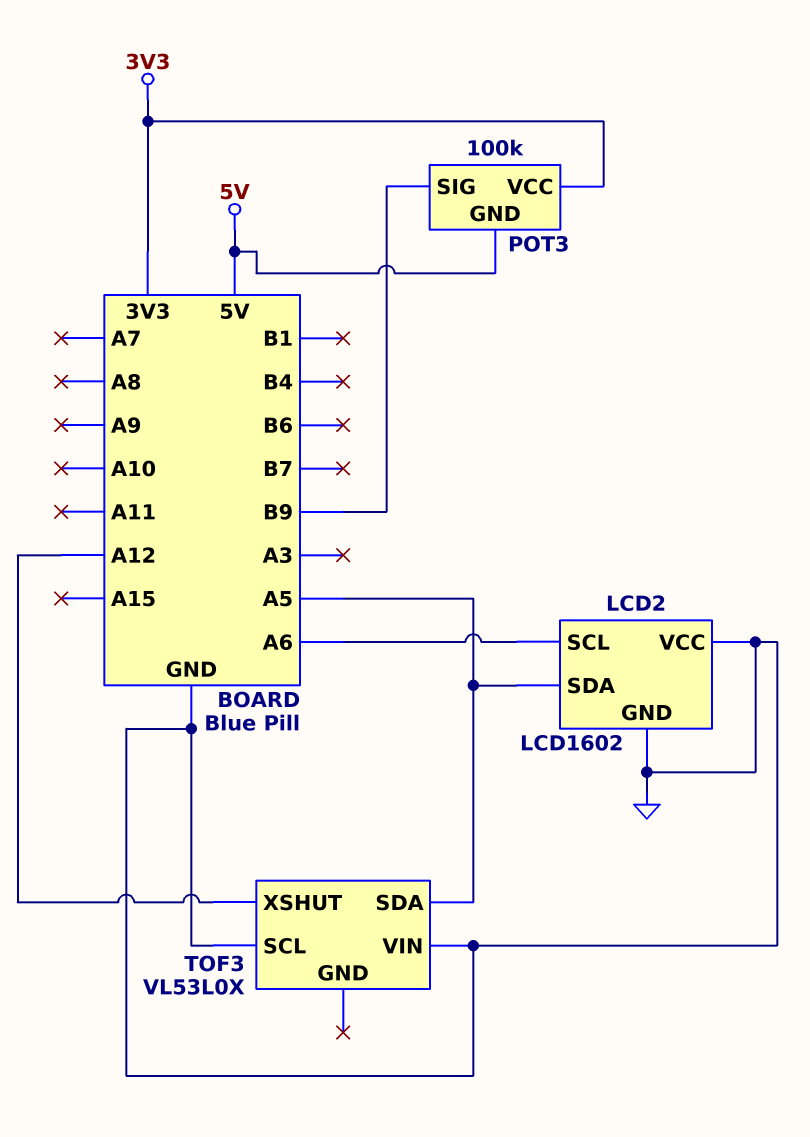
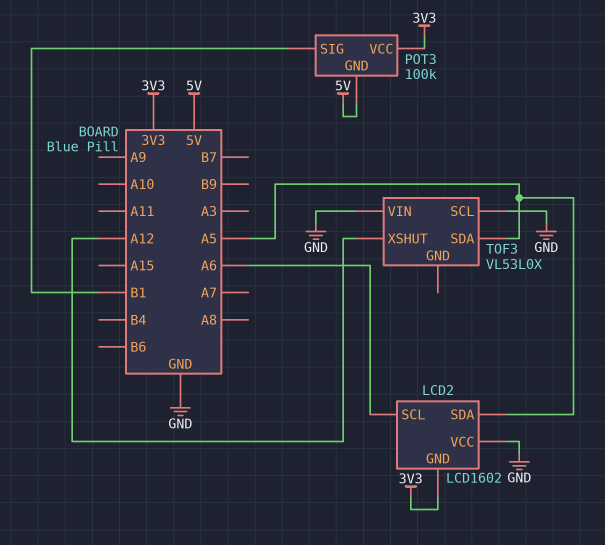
LCD2 pin GND: GND -> 3V3
POT3 pin SIG: B9 -> B1

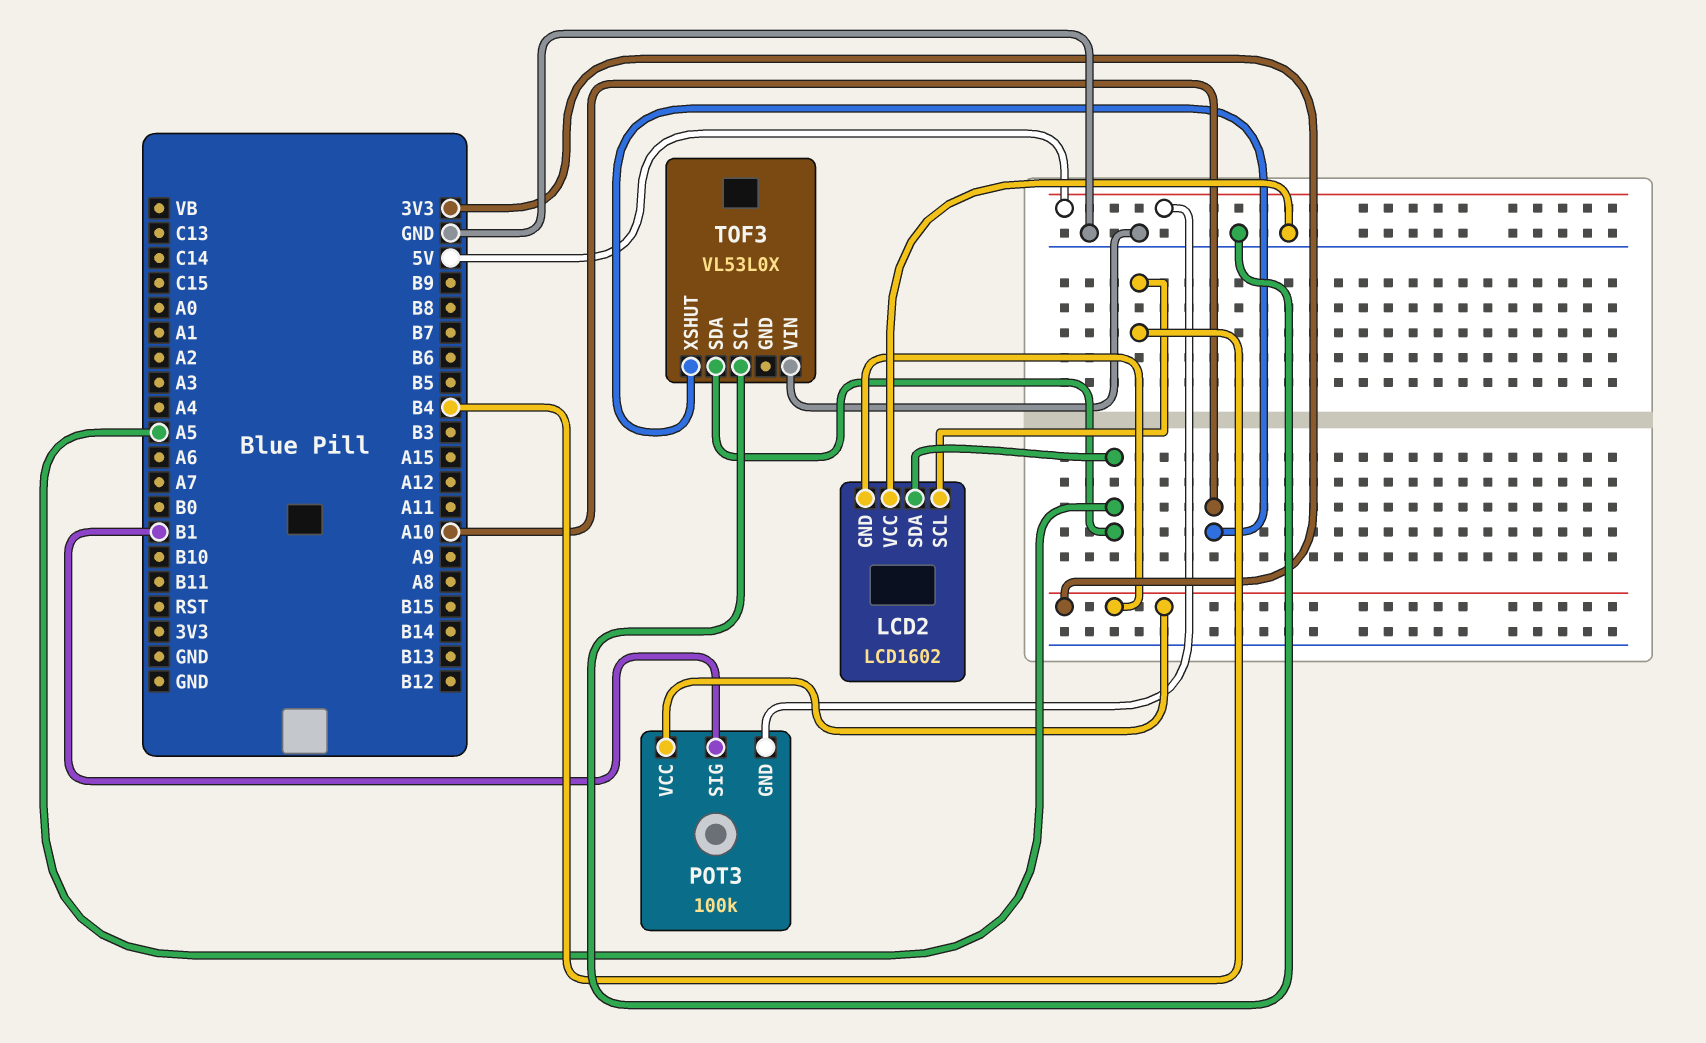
LCD2 pin SCL: A6 -> B4
TOF3 pin XSHUT: A12 -> A10

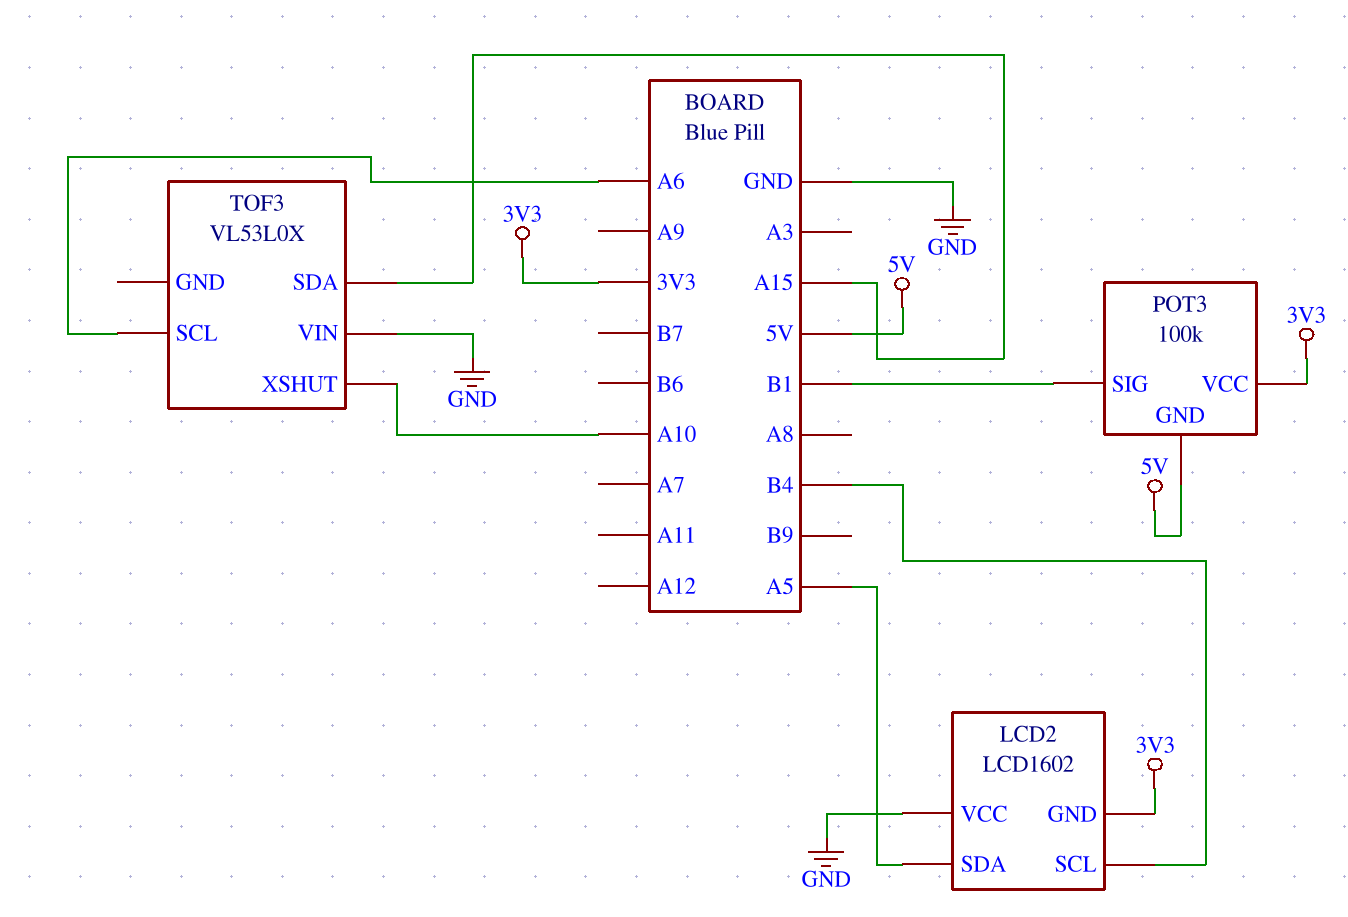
TOF3 pin SCL: GND -> A6
TOF3 pin SDA: A5 -> A15

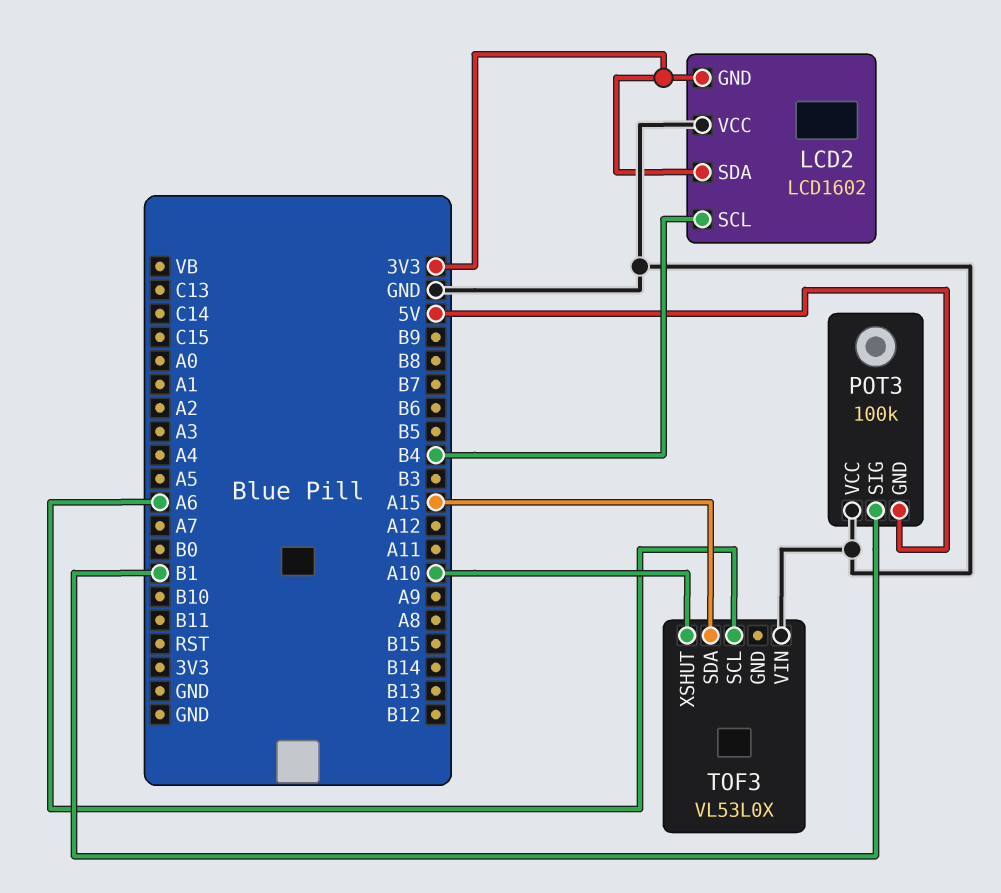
LCD2 pin SDA: A5 -> 3V3
POT3 pin VCC: 3V3 -> GND

